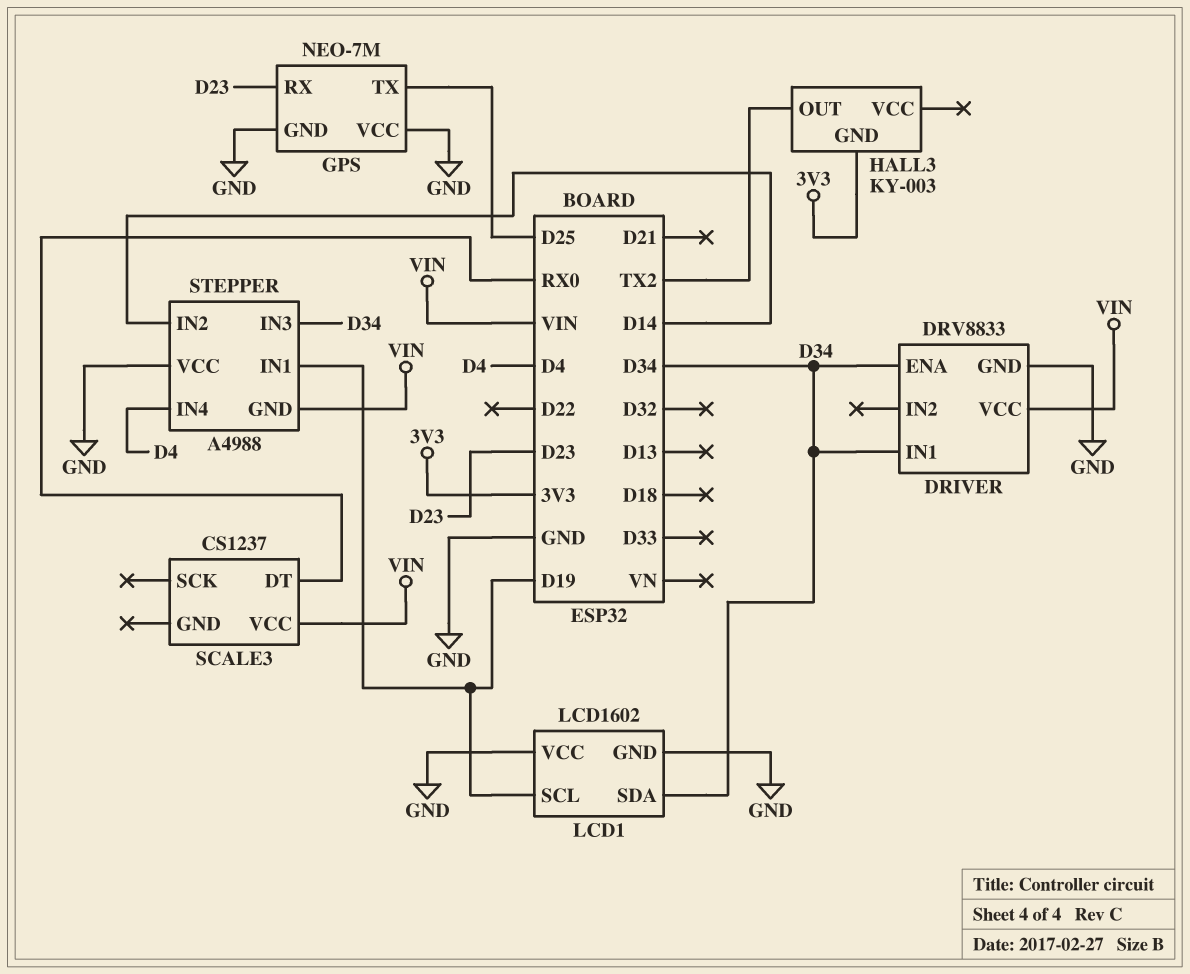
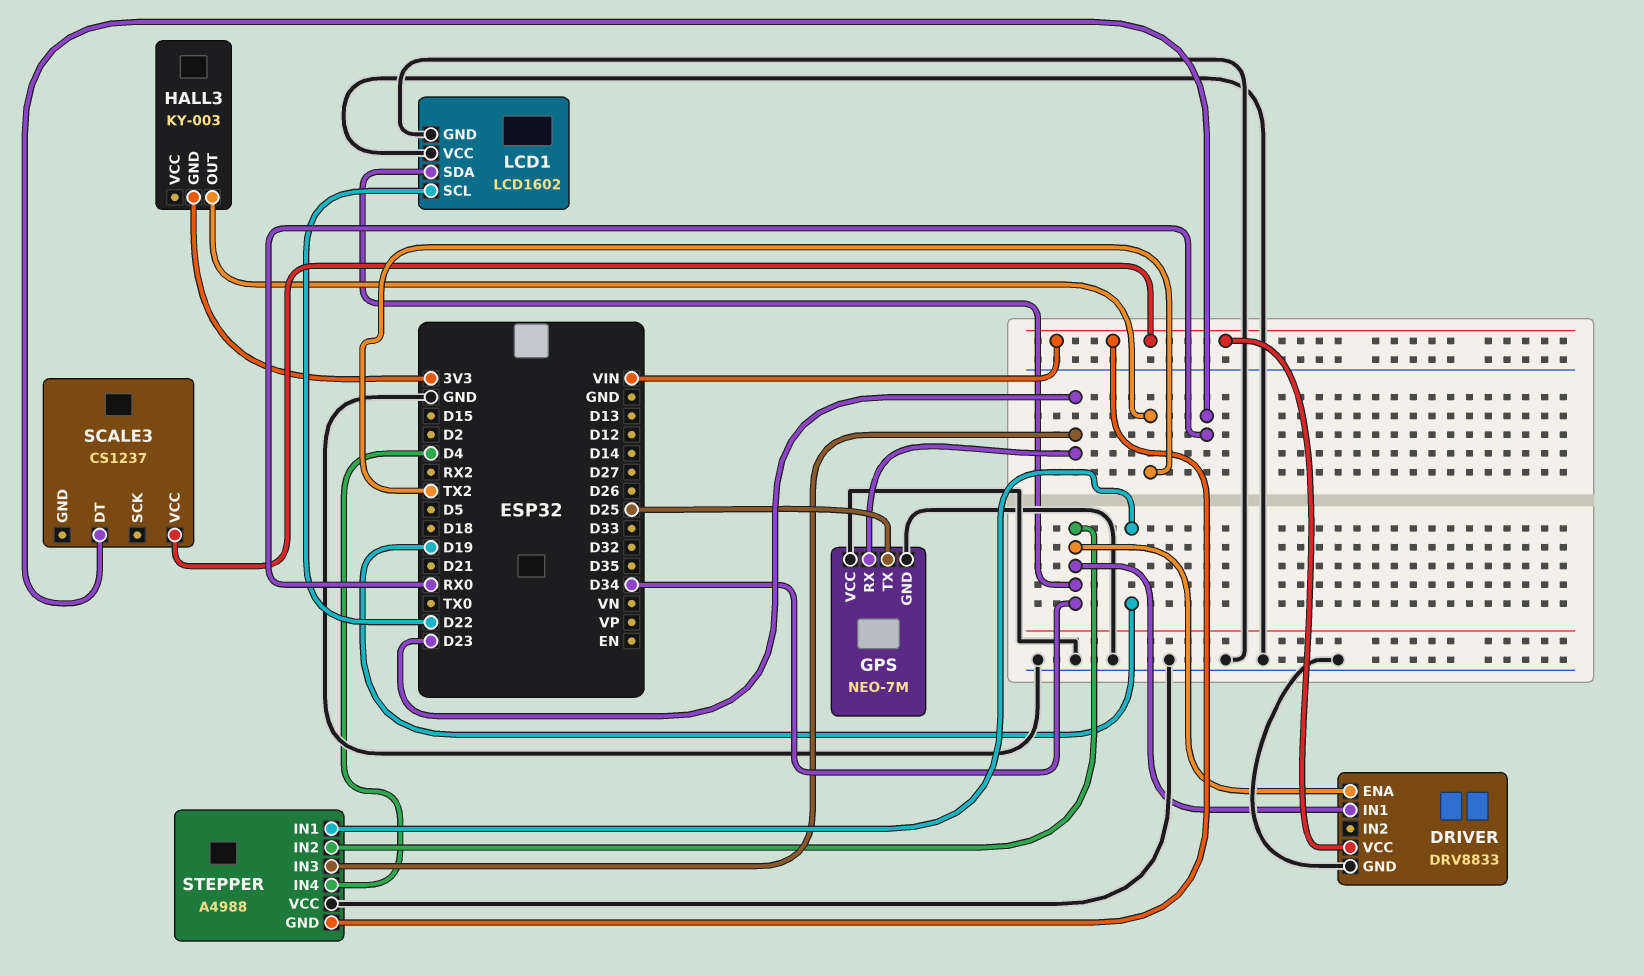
LCD1 pin SCL: D19 -> D22
STEPPER pin IN2: D14 -> D34
STEPPER pin IN3: D34 -> D23

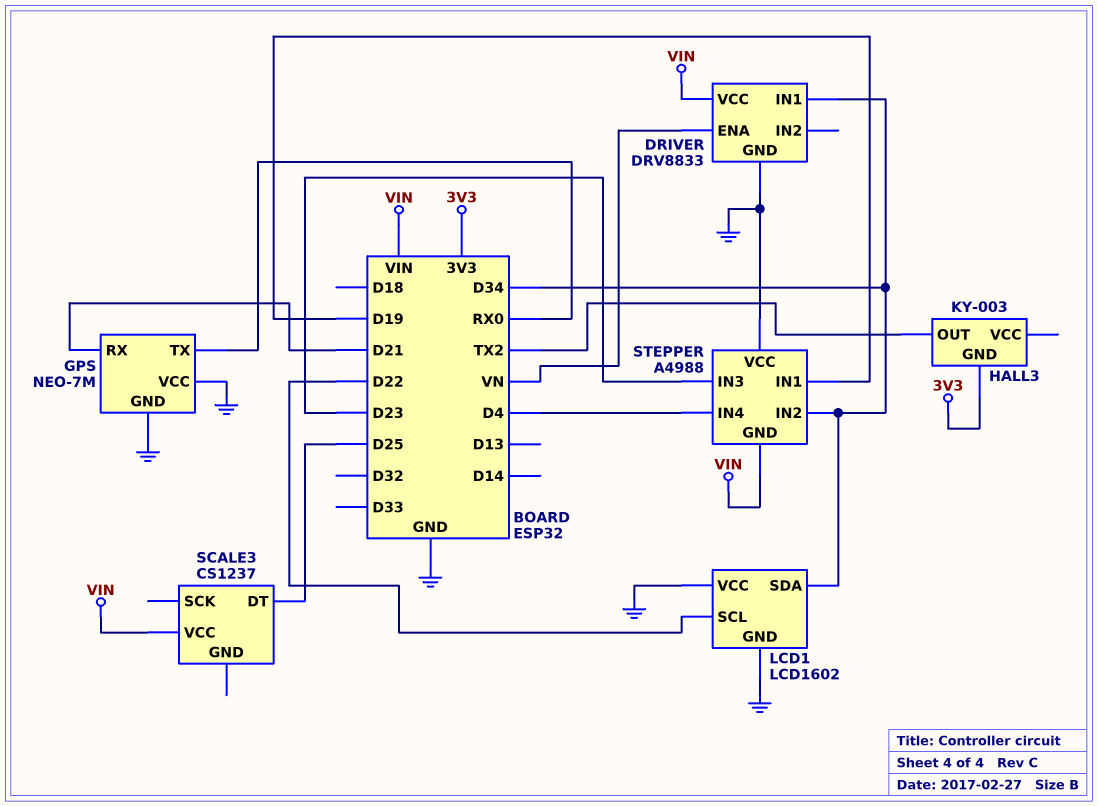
DRIVER pin ENA: D34 -> VN
GPS pin RX: D23 -> D21
GPS pin TX: D25 -> RX0
SCALE3 pin DT: RX0 -> D25

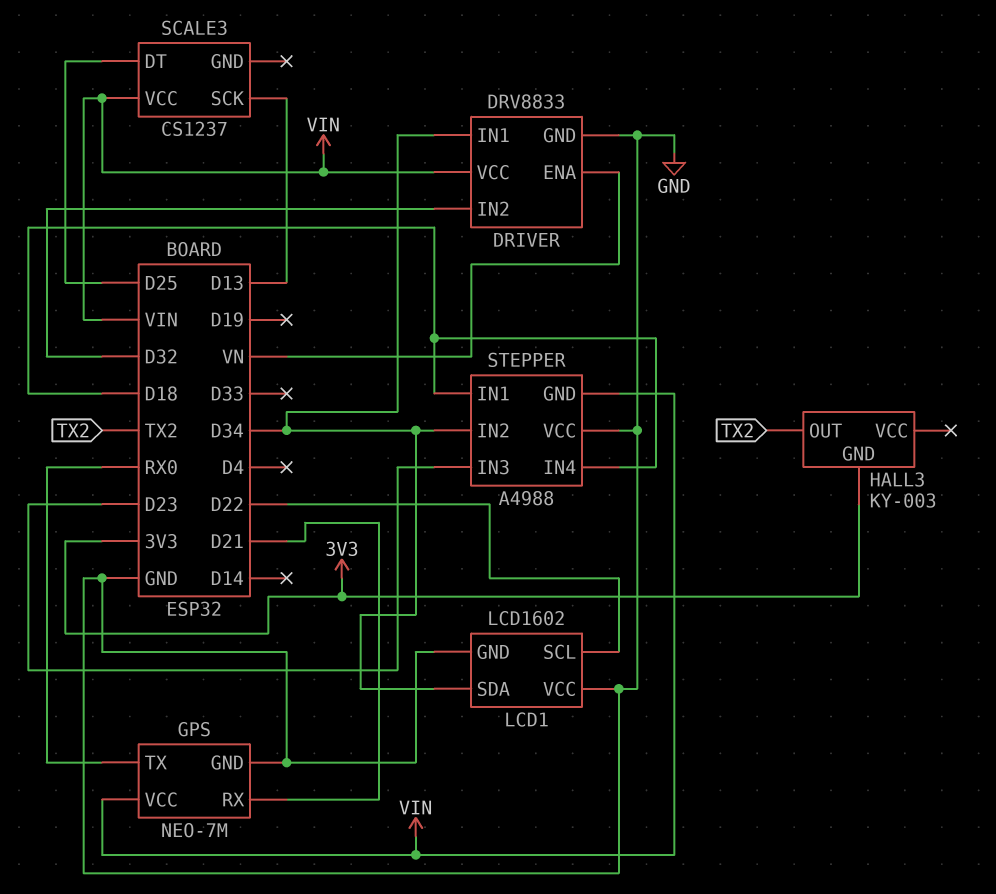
DRIVER pin IN2: none -> D32
GPS pin VCC: GND -> VIN
SCALE3 pin SCK: none -> D13
STEPPER pin IN1: D19 -> D18
STEPPER pin IN4: D4 -> D18

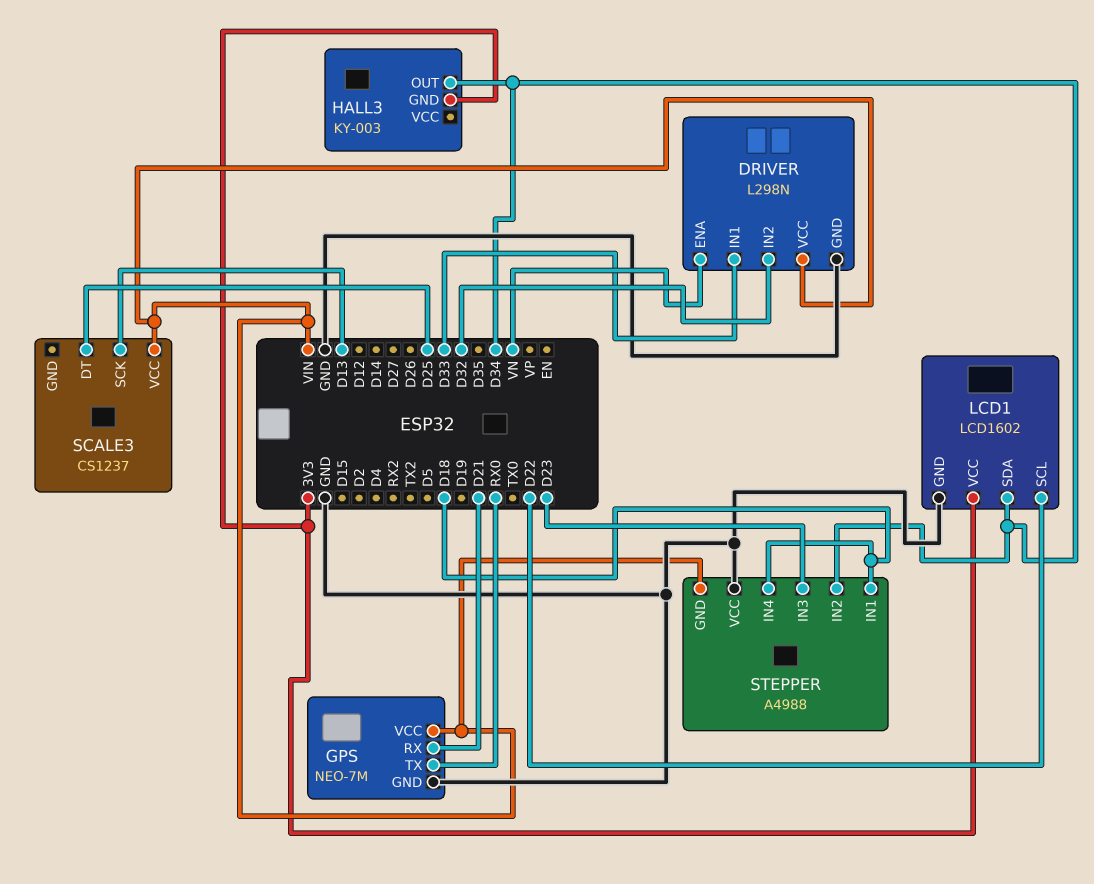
DRIVER: DRV8833 -> L298N
DRIVER pin IN1: D34 -> D33
HALL3 pin OUT: TX2 -> D34
LCD1 pin VCC: GND -> 3V3

